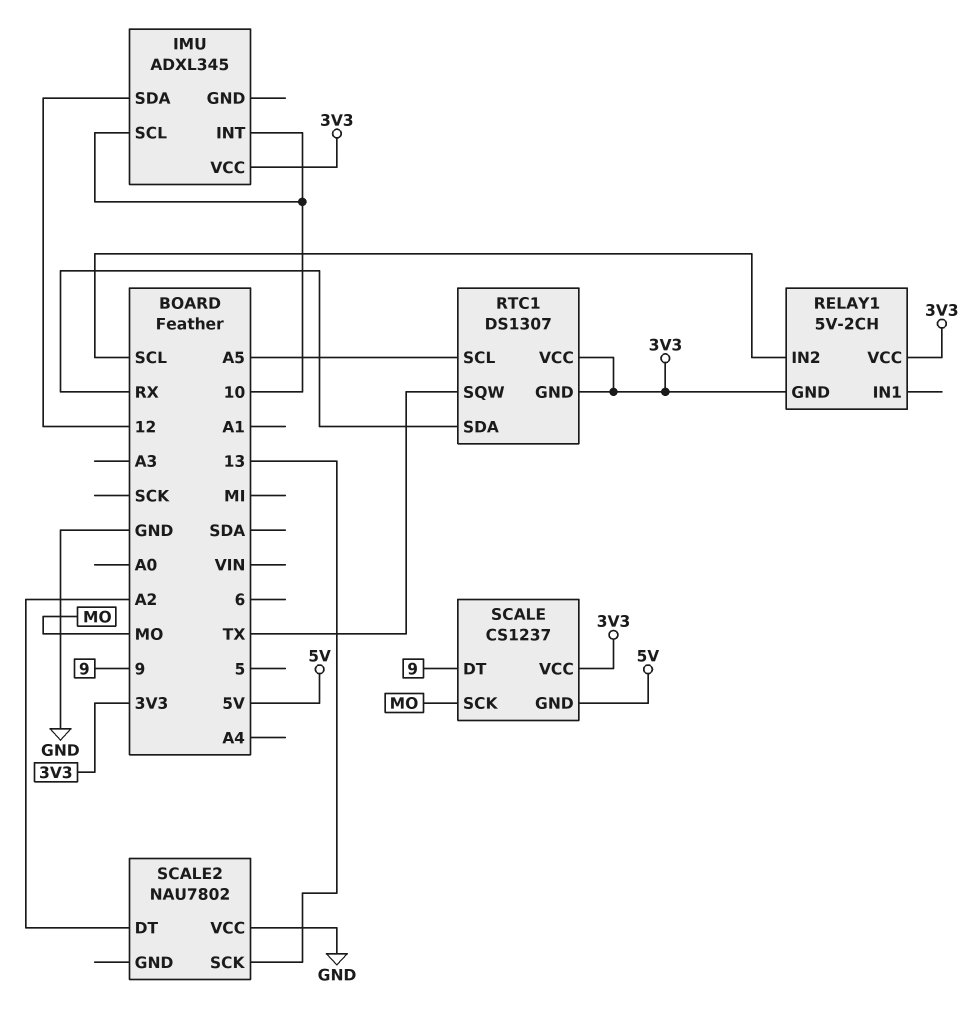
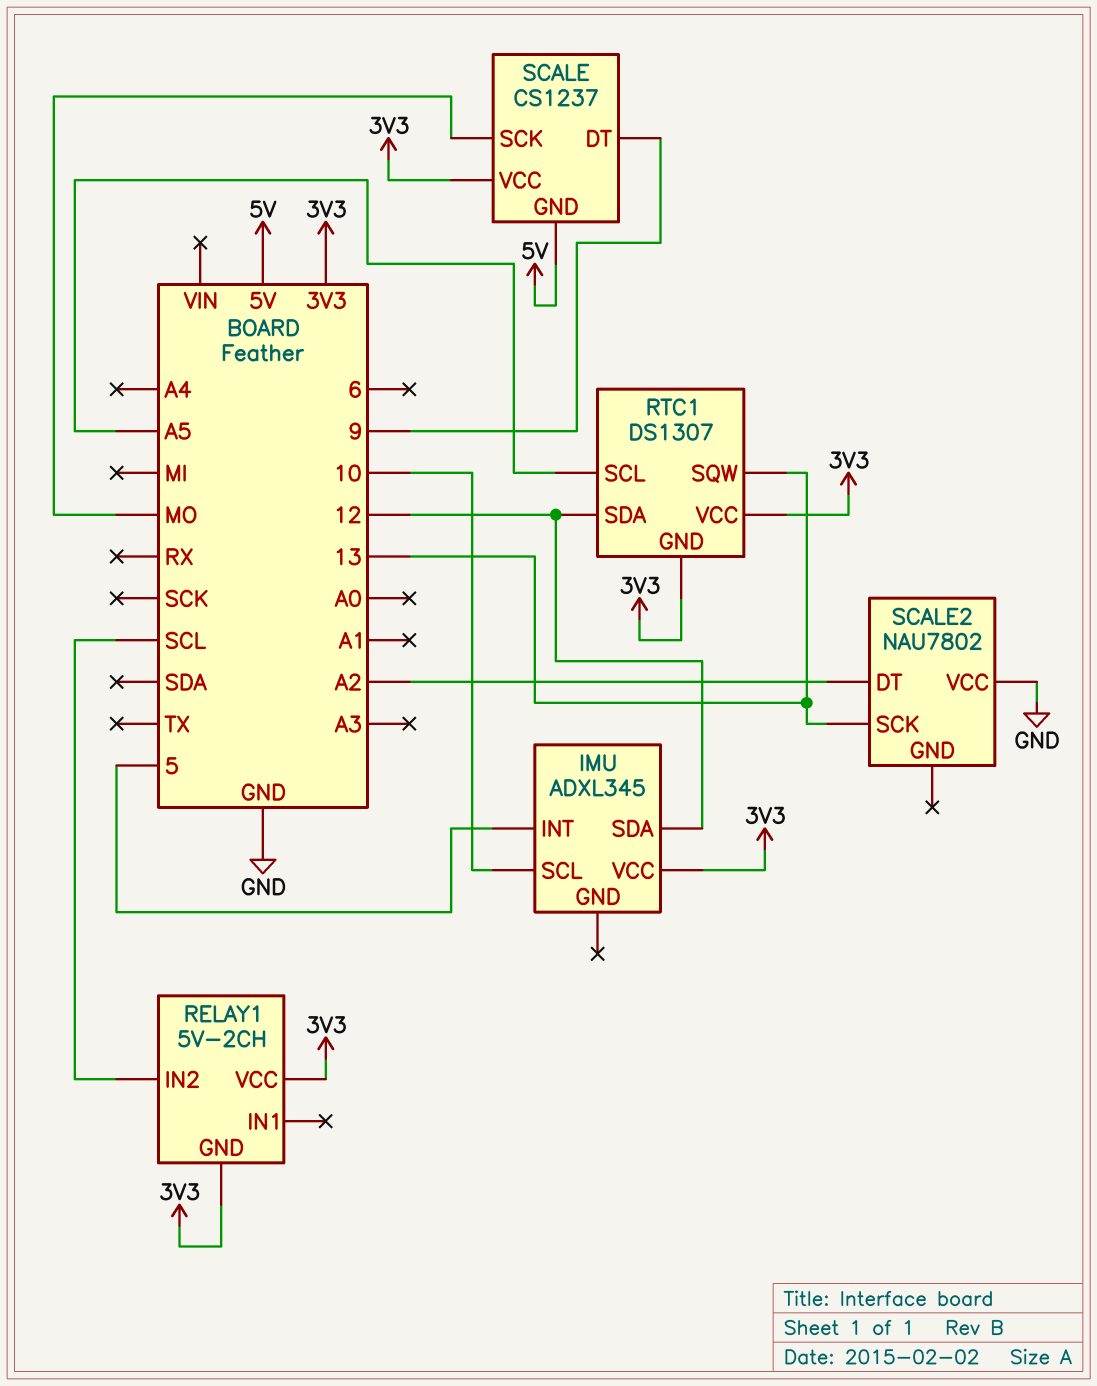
IMU pin INT: 10 -> 5
RTC1 pin SDA: RX -> 12
RTC1 pin SQW: TX -> 13

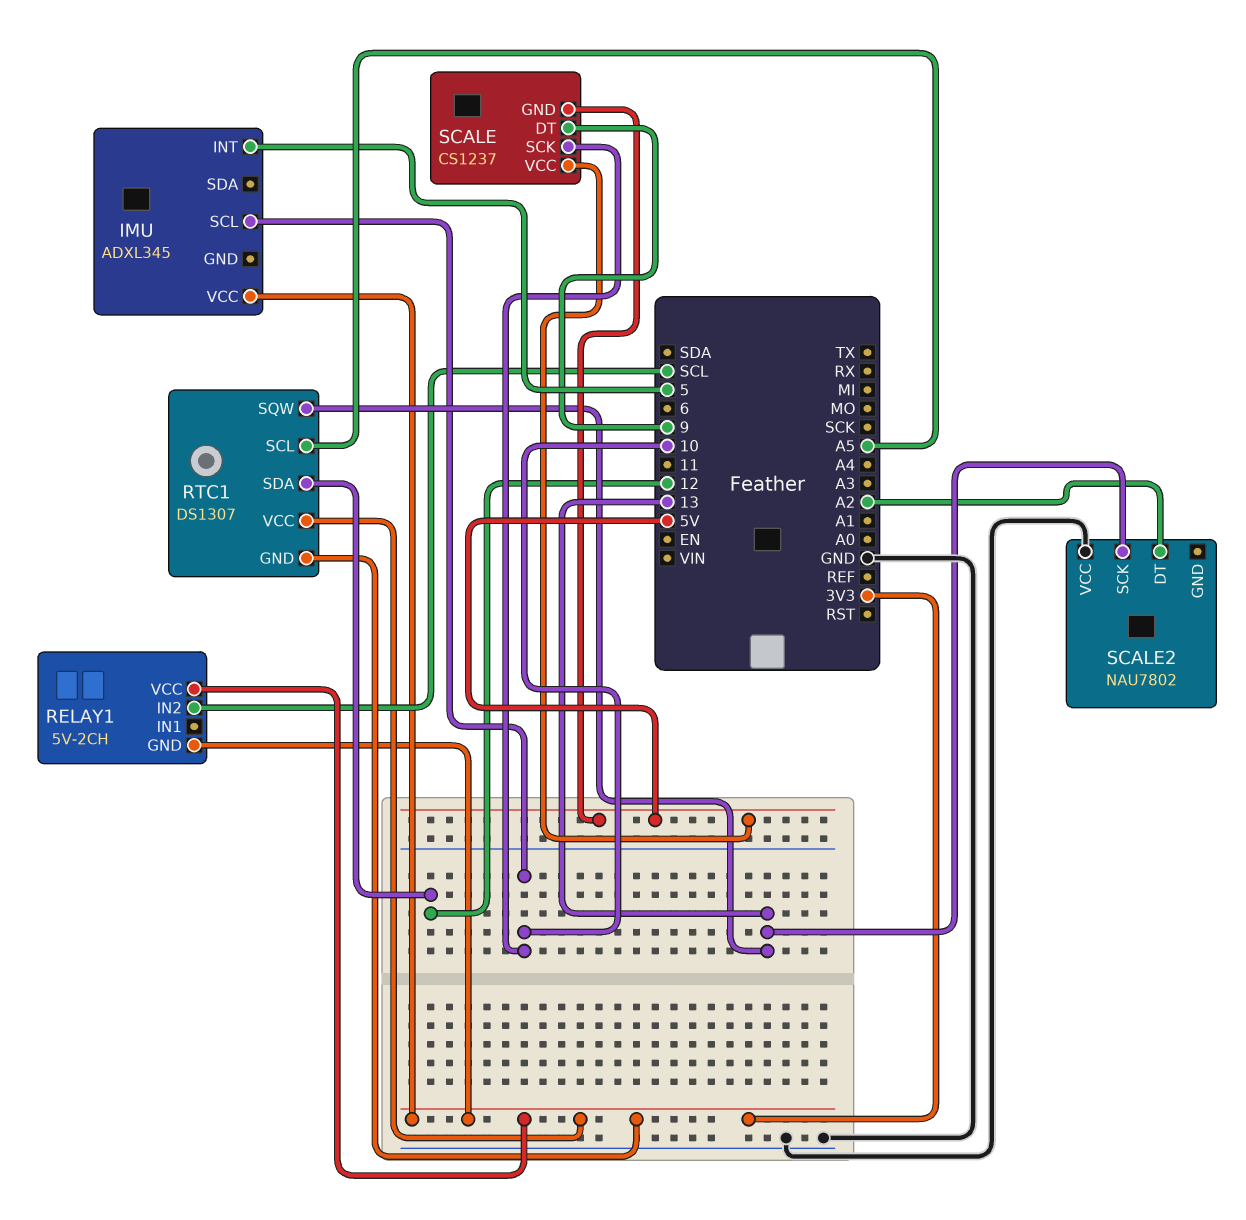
IMU pin SDA: 12 -> none
SCALE pin SCK: MO -> 10
SCALE pin VCC: 3V3 -> 5V

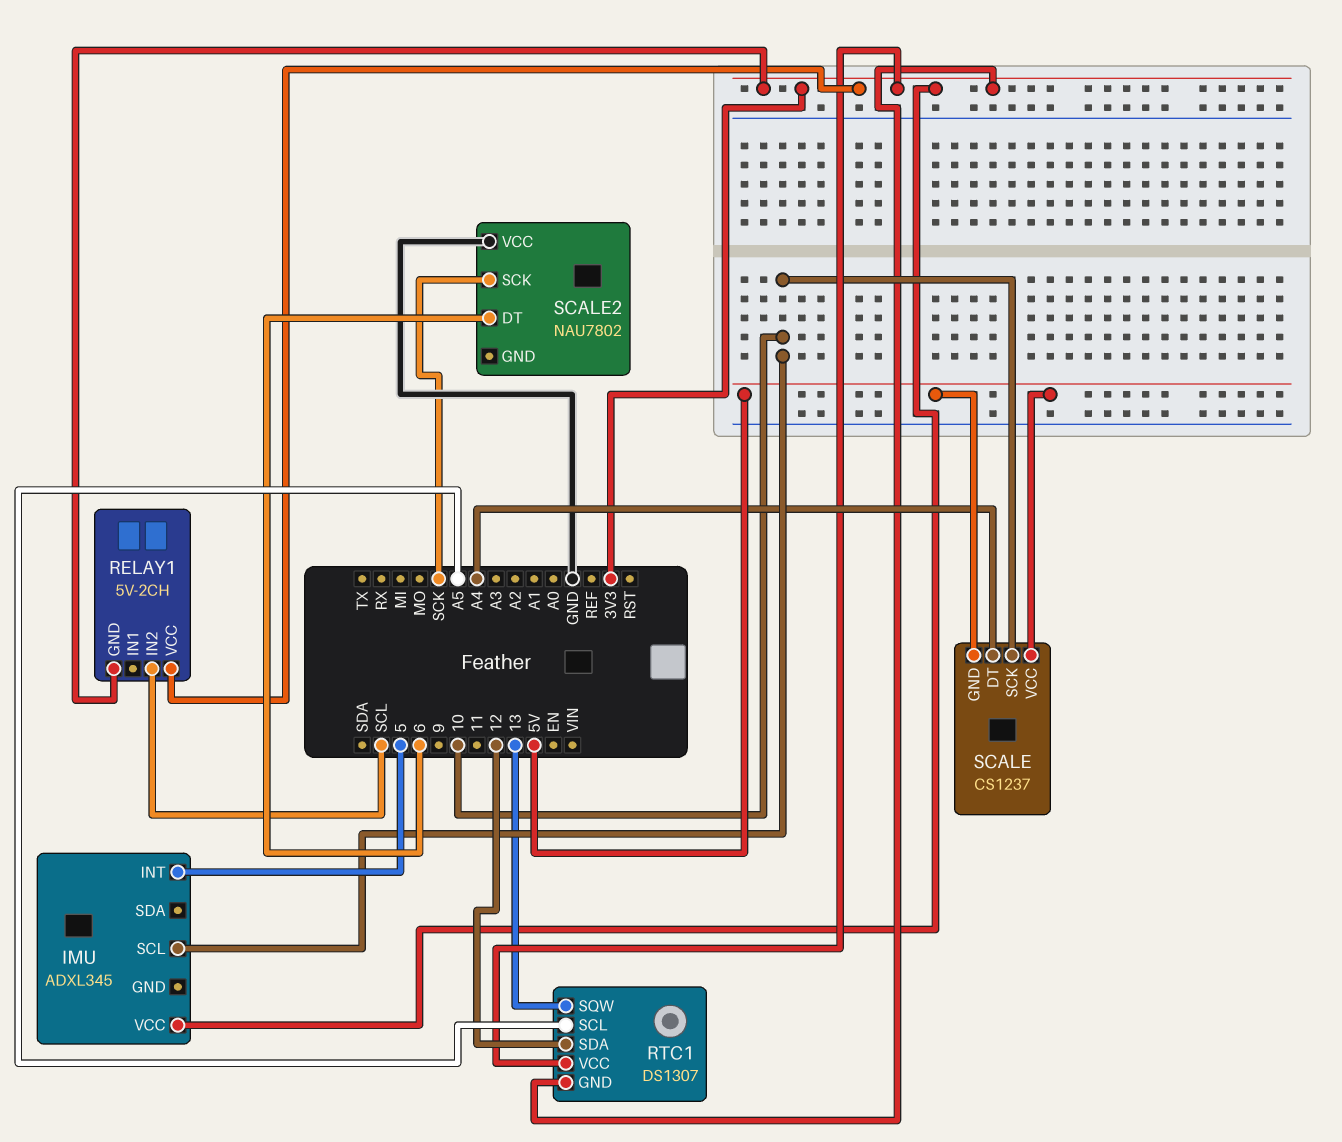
SCALE pin DT: 9 -> A4
SCALE2 pin DT: A2 -> 6
SCALE2 pin SCK: 13 -> SCK

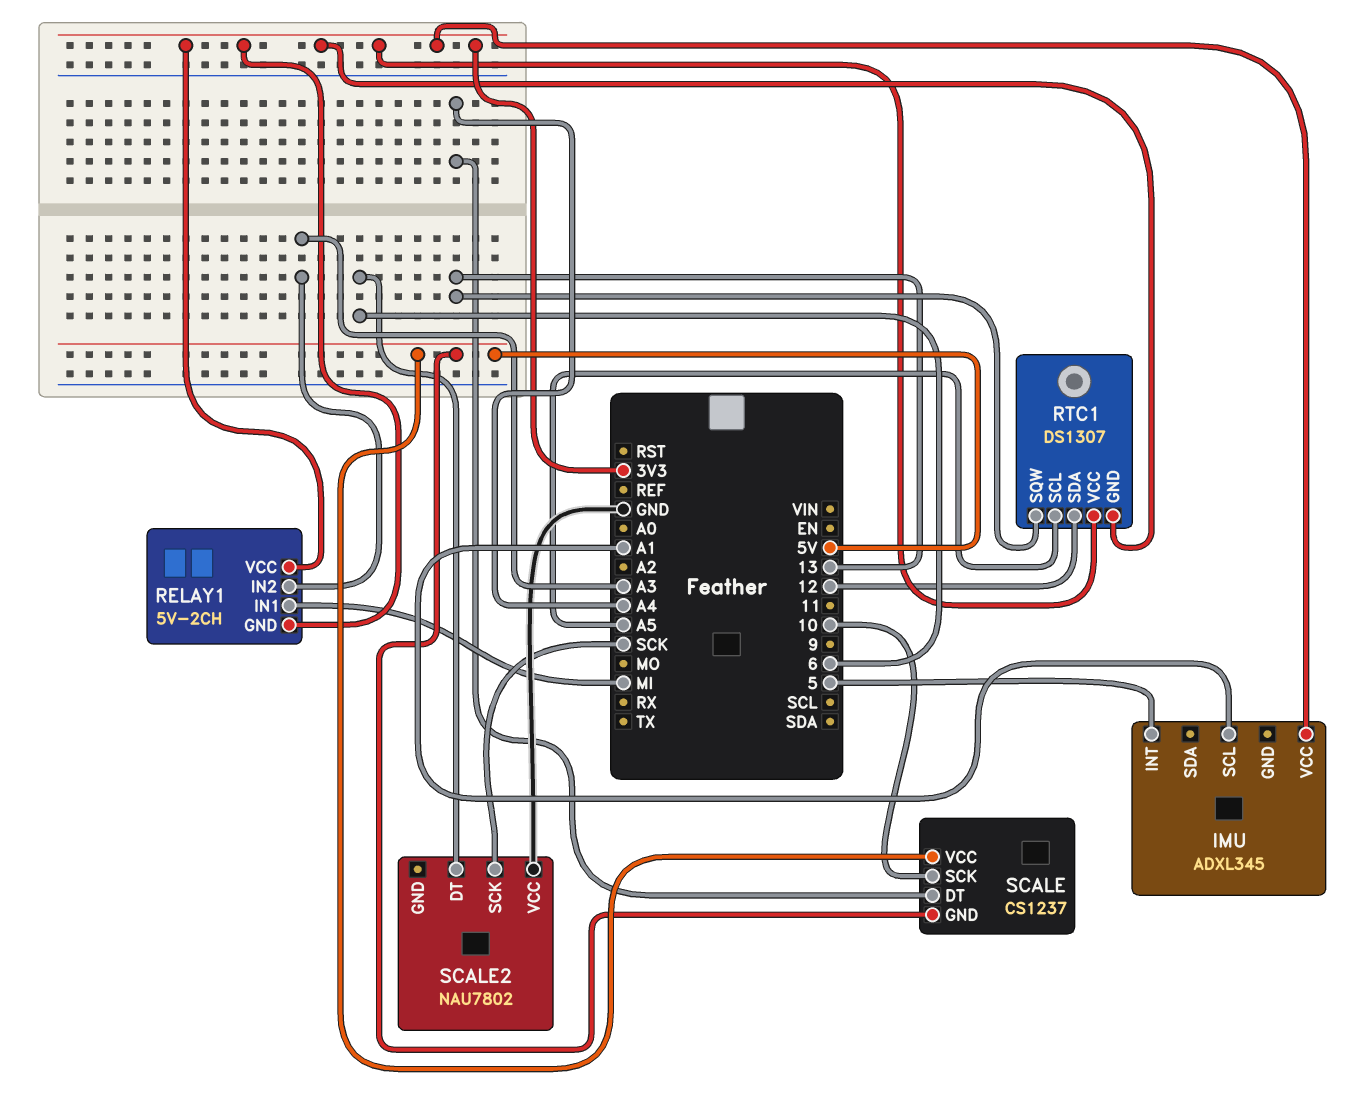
IMU pin SCL: 10 -> A1
RELAY1 pin IN1: none -> MI
RELAY1 pin IN2: SCL -> A3

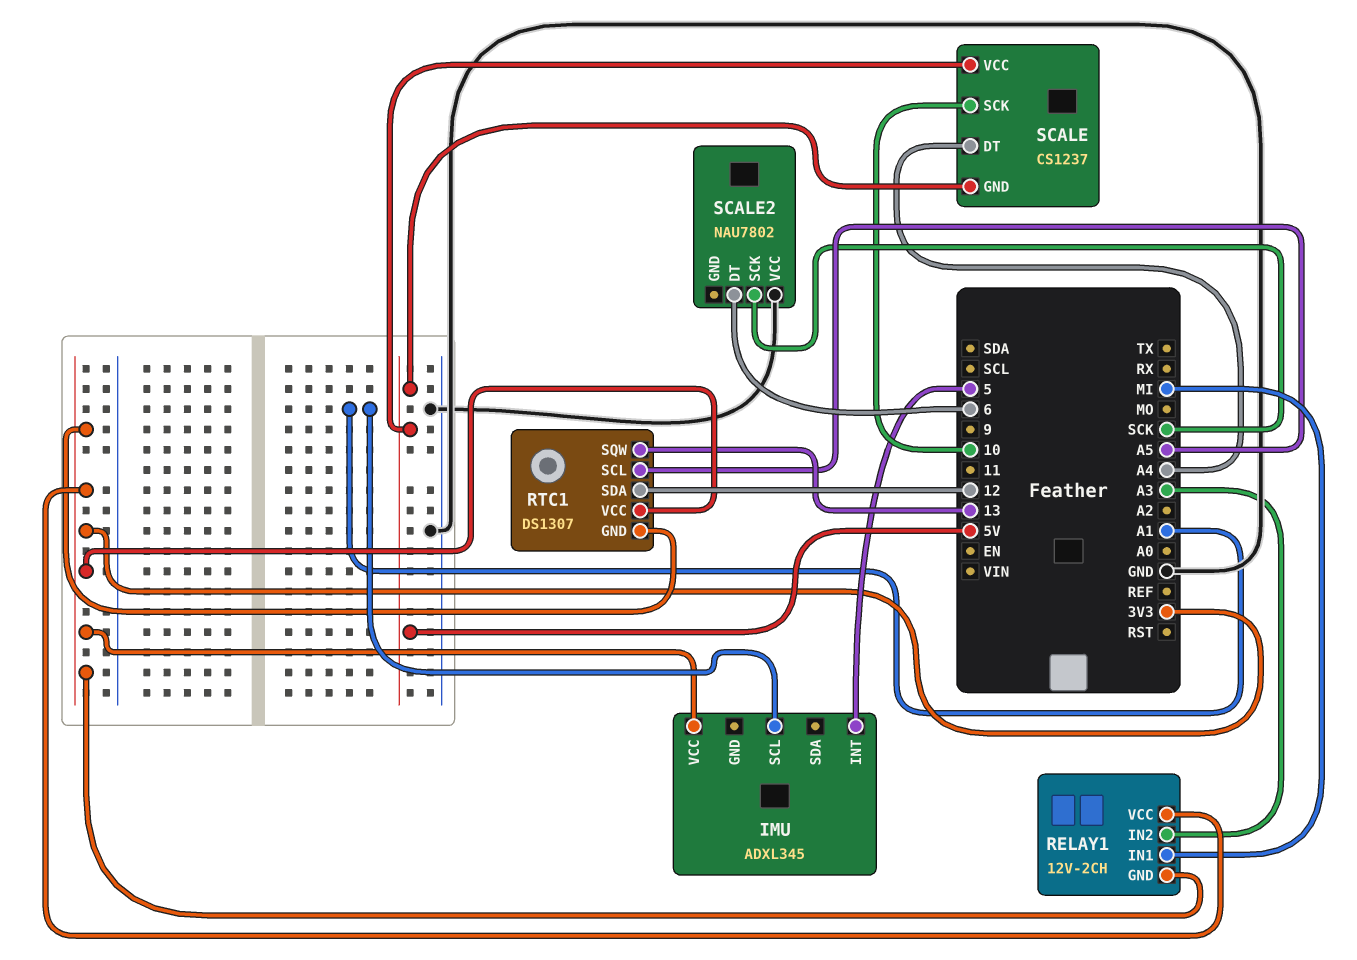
RELAY1: 5V-2CH -> 12V-2CH

